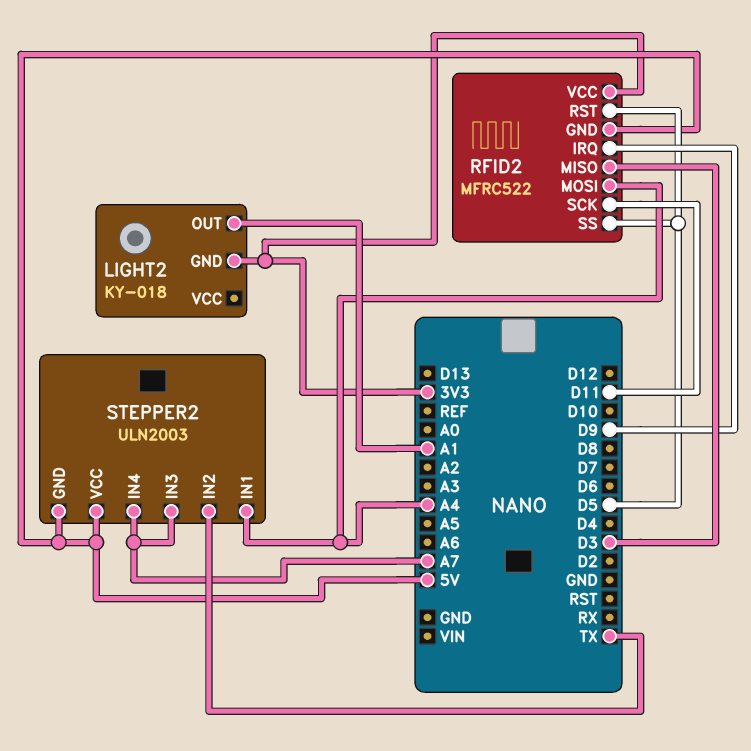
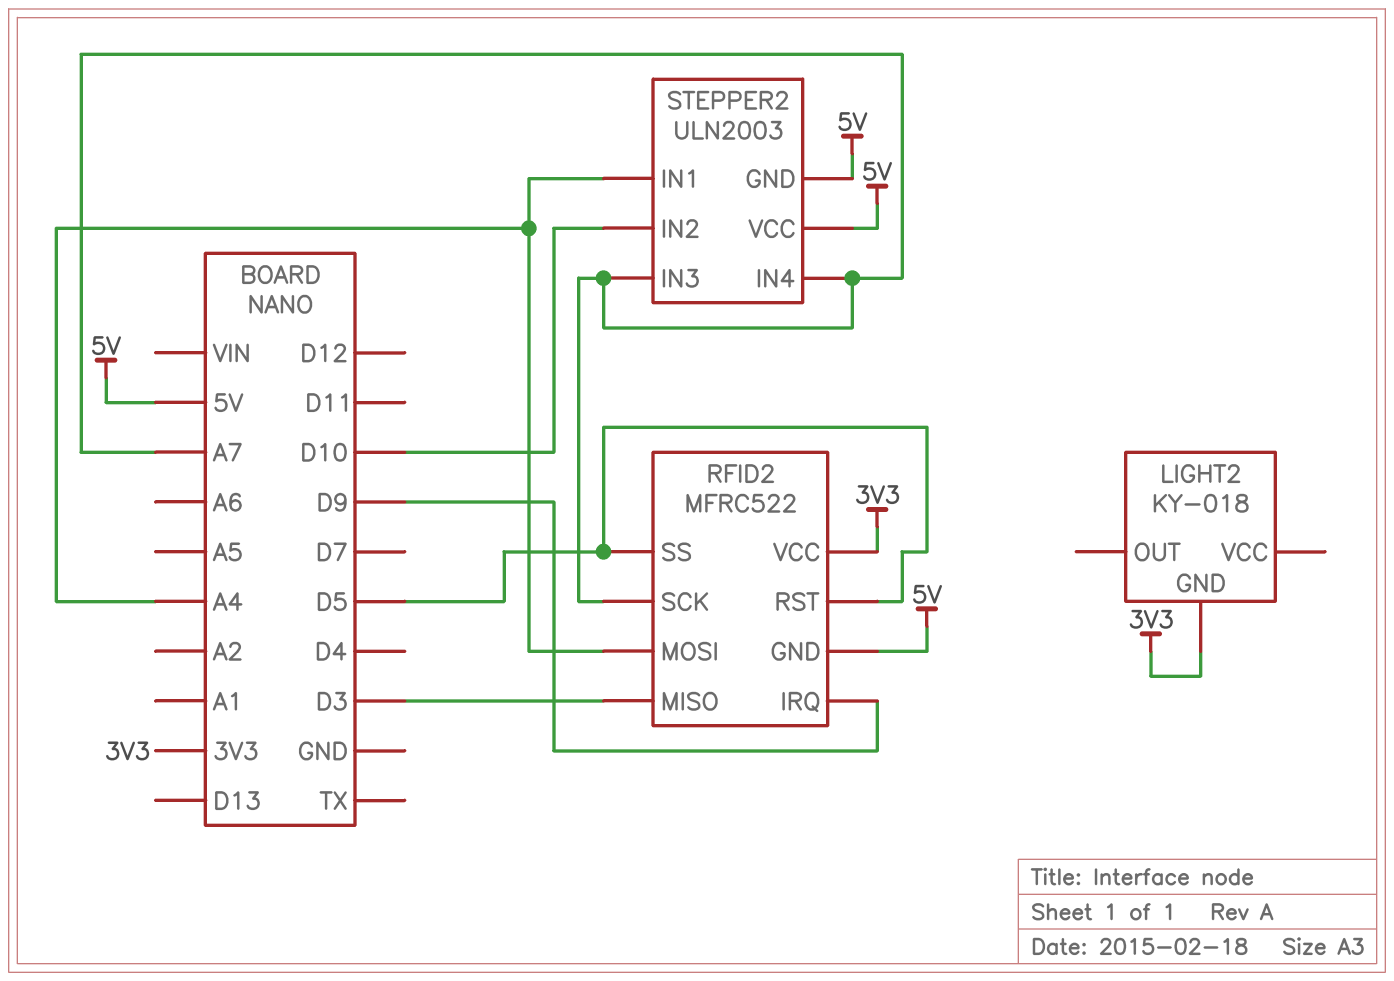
LIGHT2 pin OUT: A1 -> none
RFID2 pin SCK: D11 -> A7
STEPPER2 pin IN2: TX -> D10

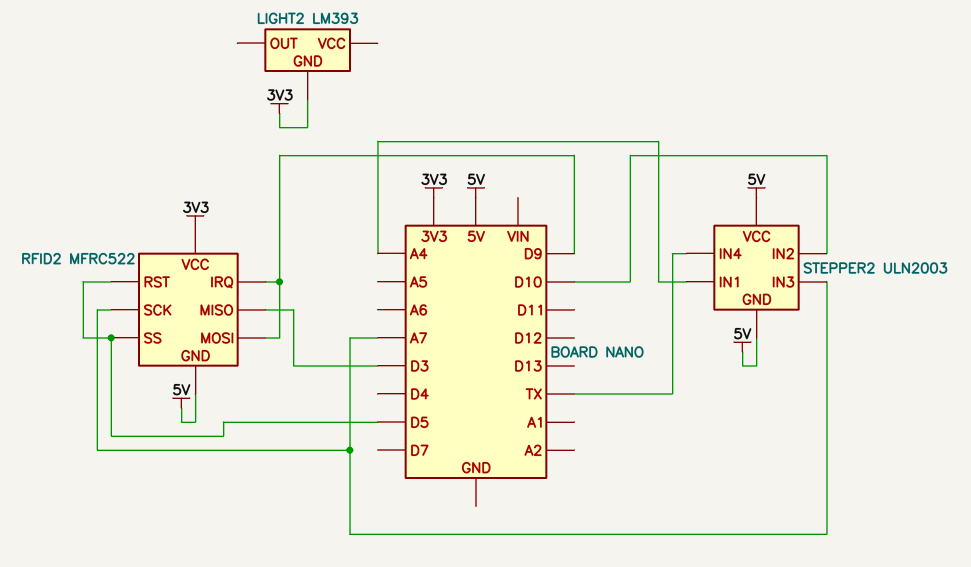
LIGHT2: KY-018 -> LM393
RFID2 pin MOSI: A4 -> D9
STEPPER2 pin IN4: A7 -> TX

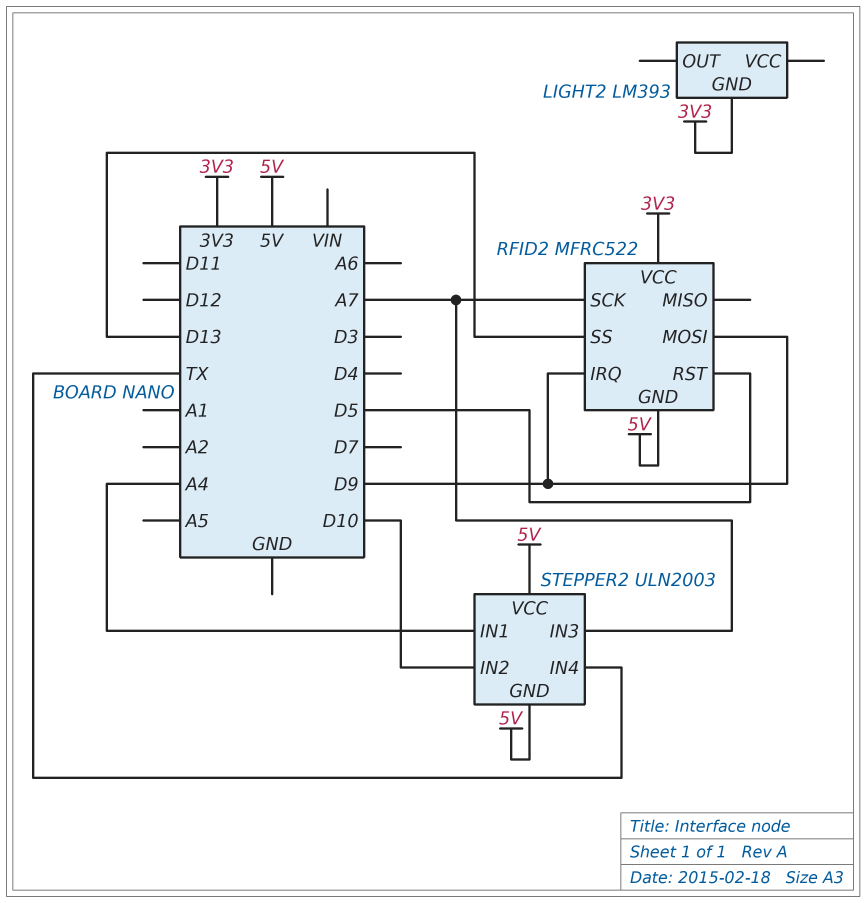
RFID2 pin MISO: D3 -> none
RFID2 pin SS: D5 -> D13

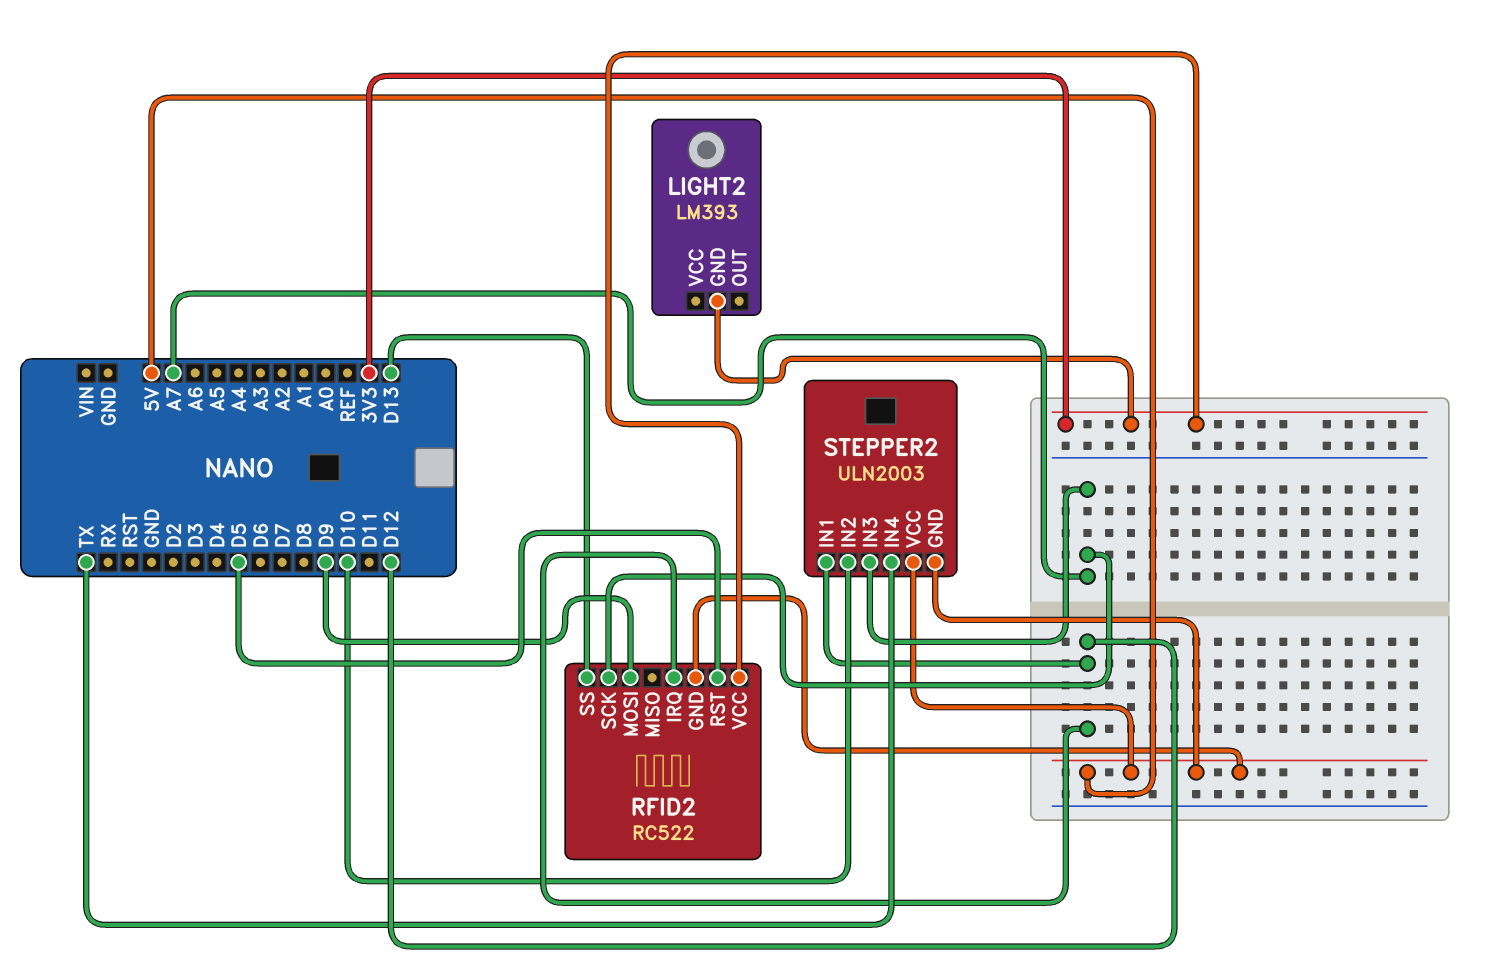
RFID2: MFRC522 -> RC522
RFID2 pin IRQ: D9 -> D12
STEPPER2 pin IN1: A4 -> D12

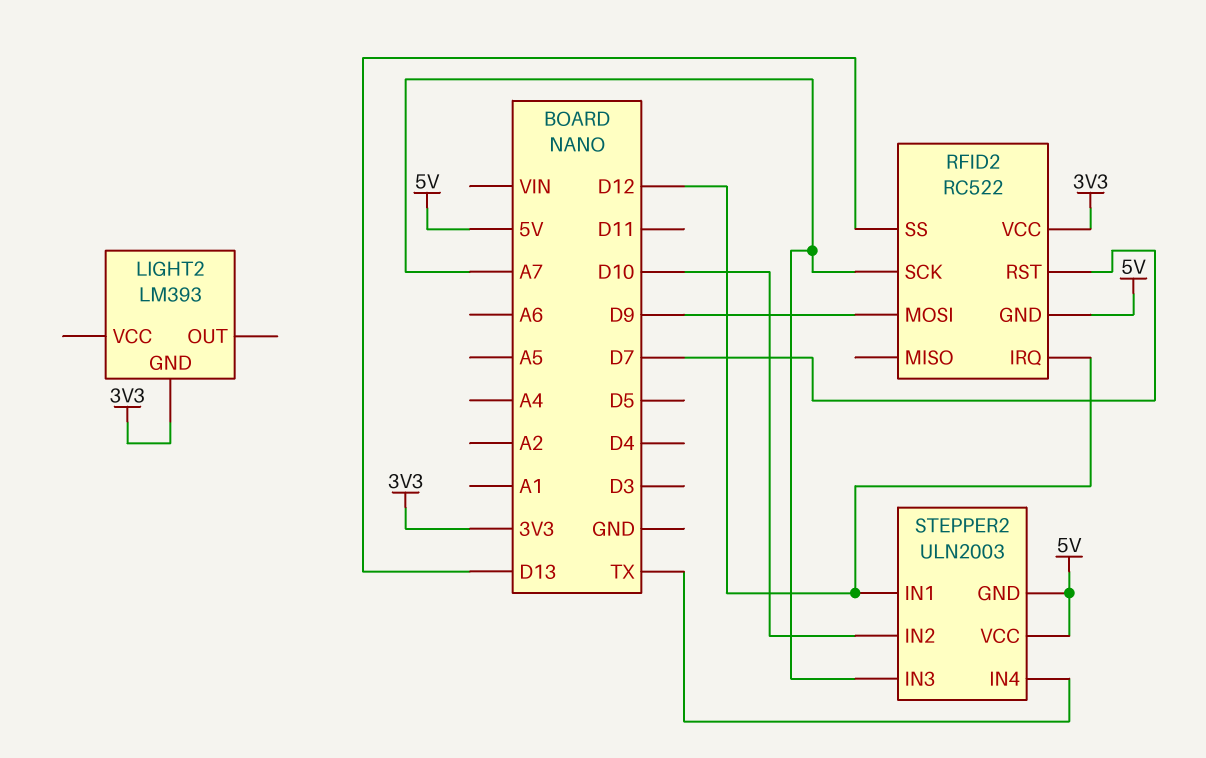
RFID2 pin RST: D5 -> D7

